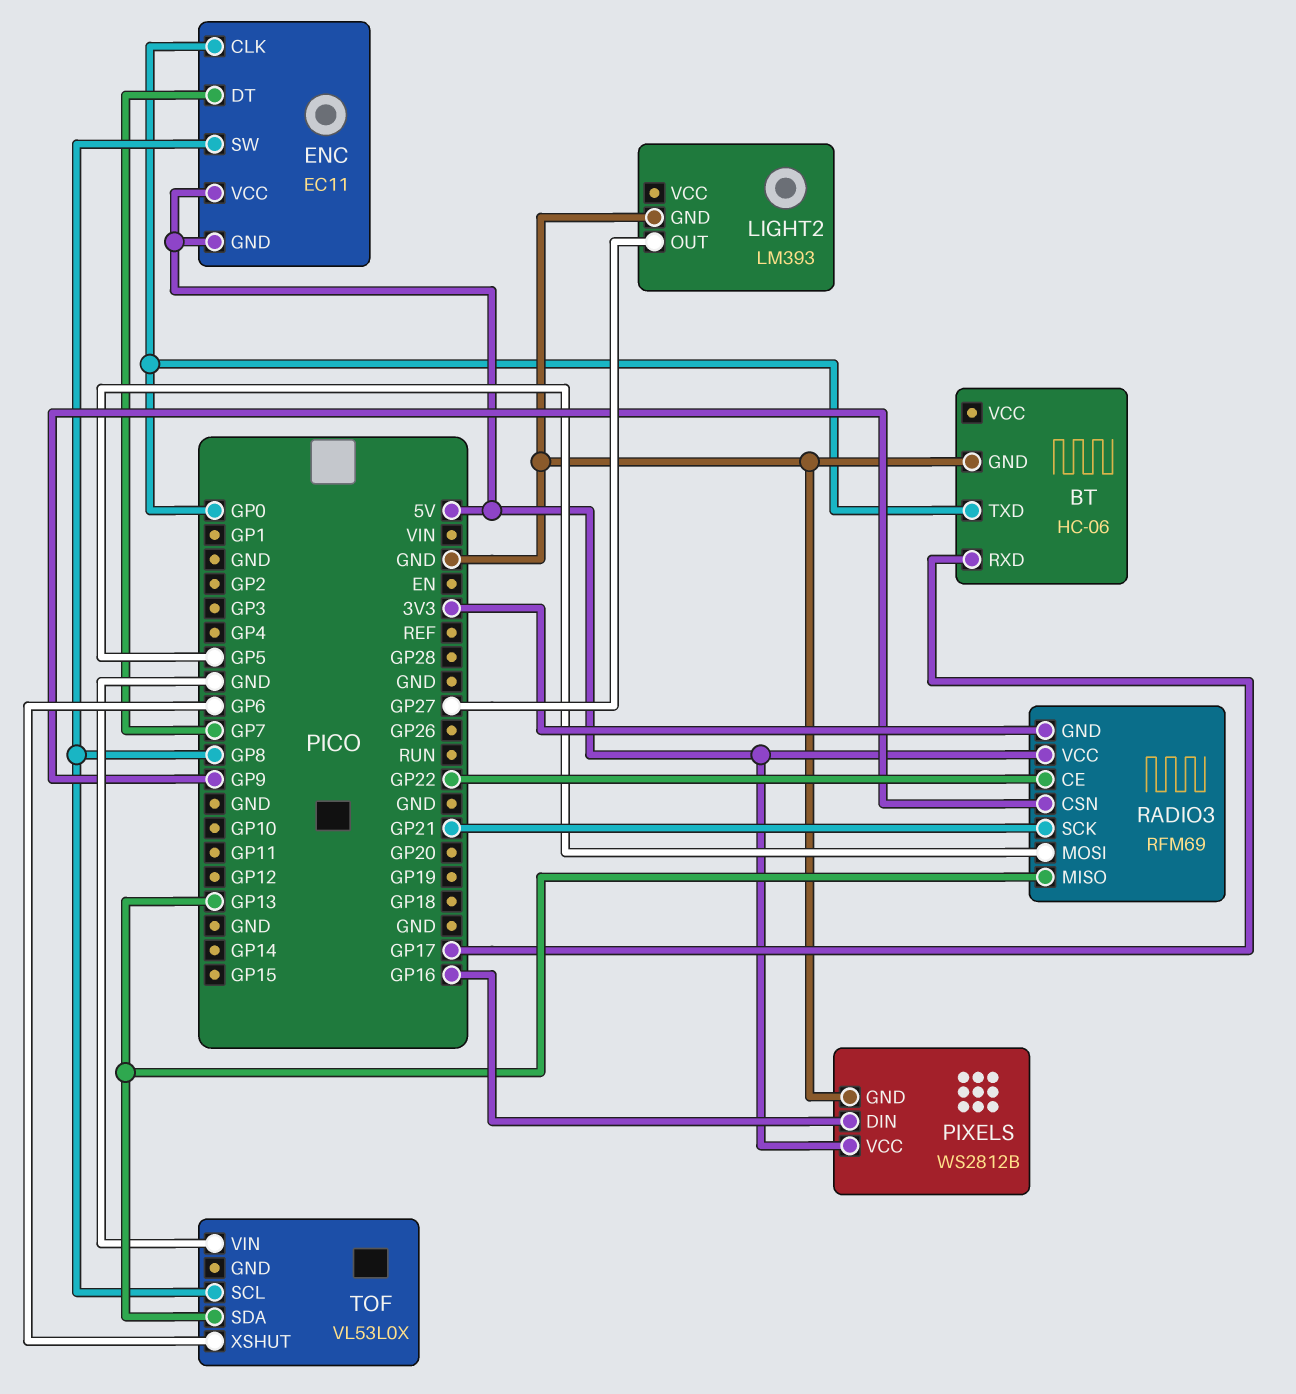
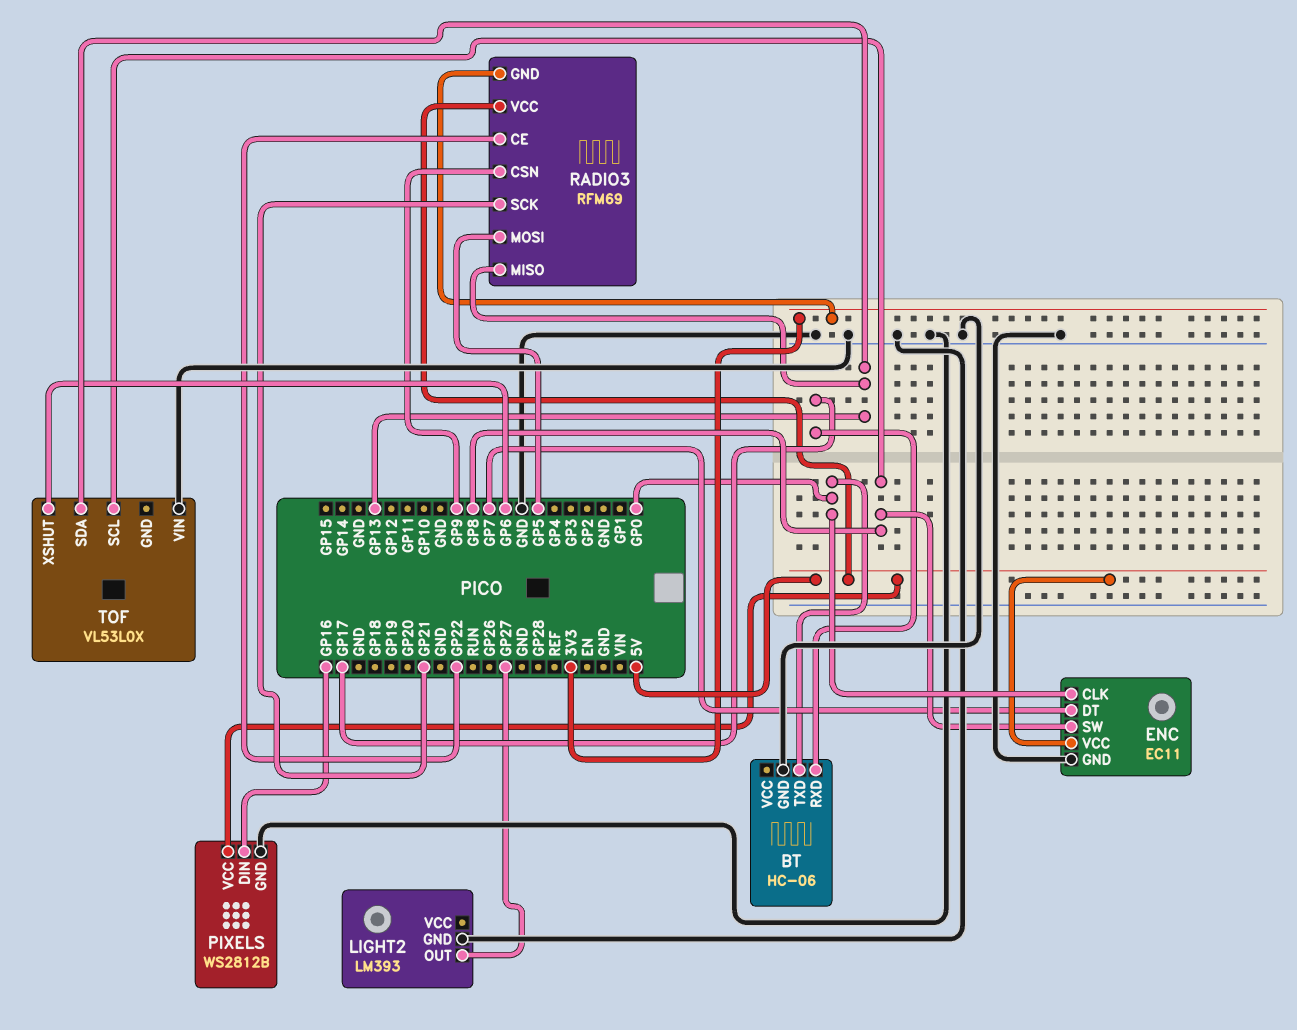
ENC pin GND: 5V -> GND

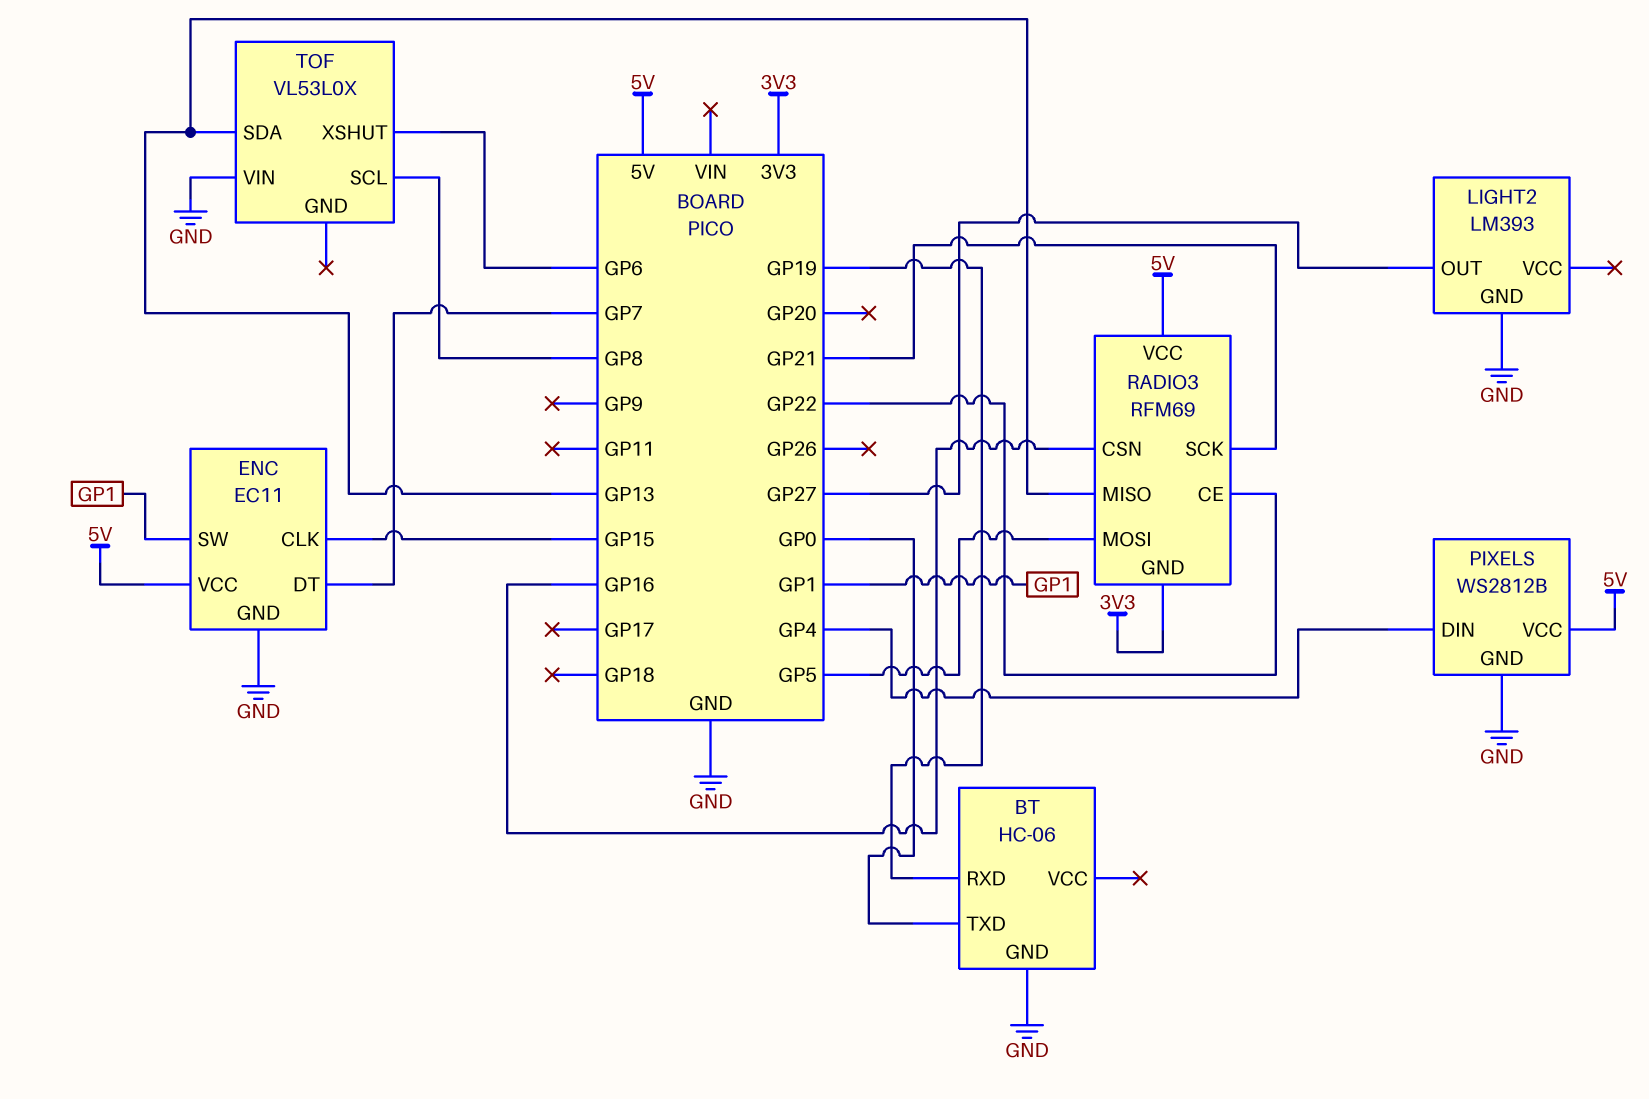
BT pin RXD: GP17 -> GP19
ENC pin CLK: GP0 -> GP15
ENC pin SW: GP8 -> GP1
PIXELS pin DIN: GP16 -> GP4
RADIO3 pin CSN: GP9 -> GP16

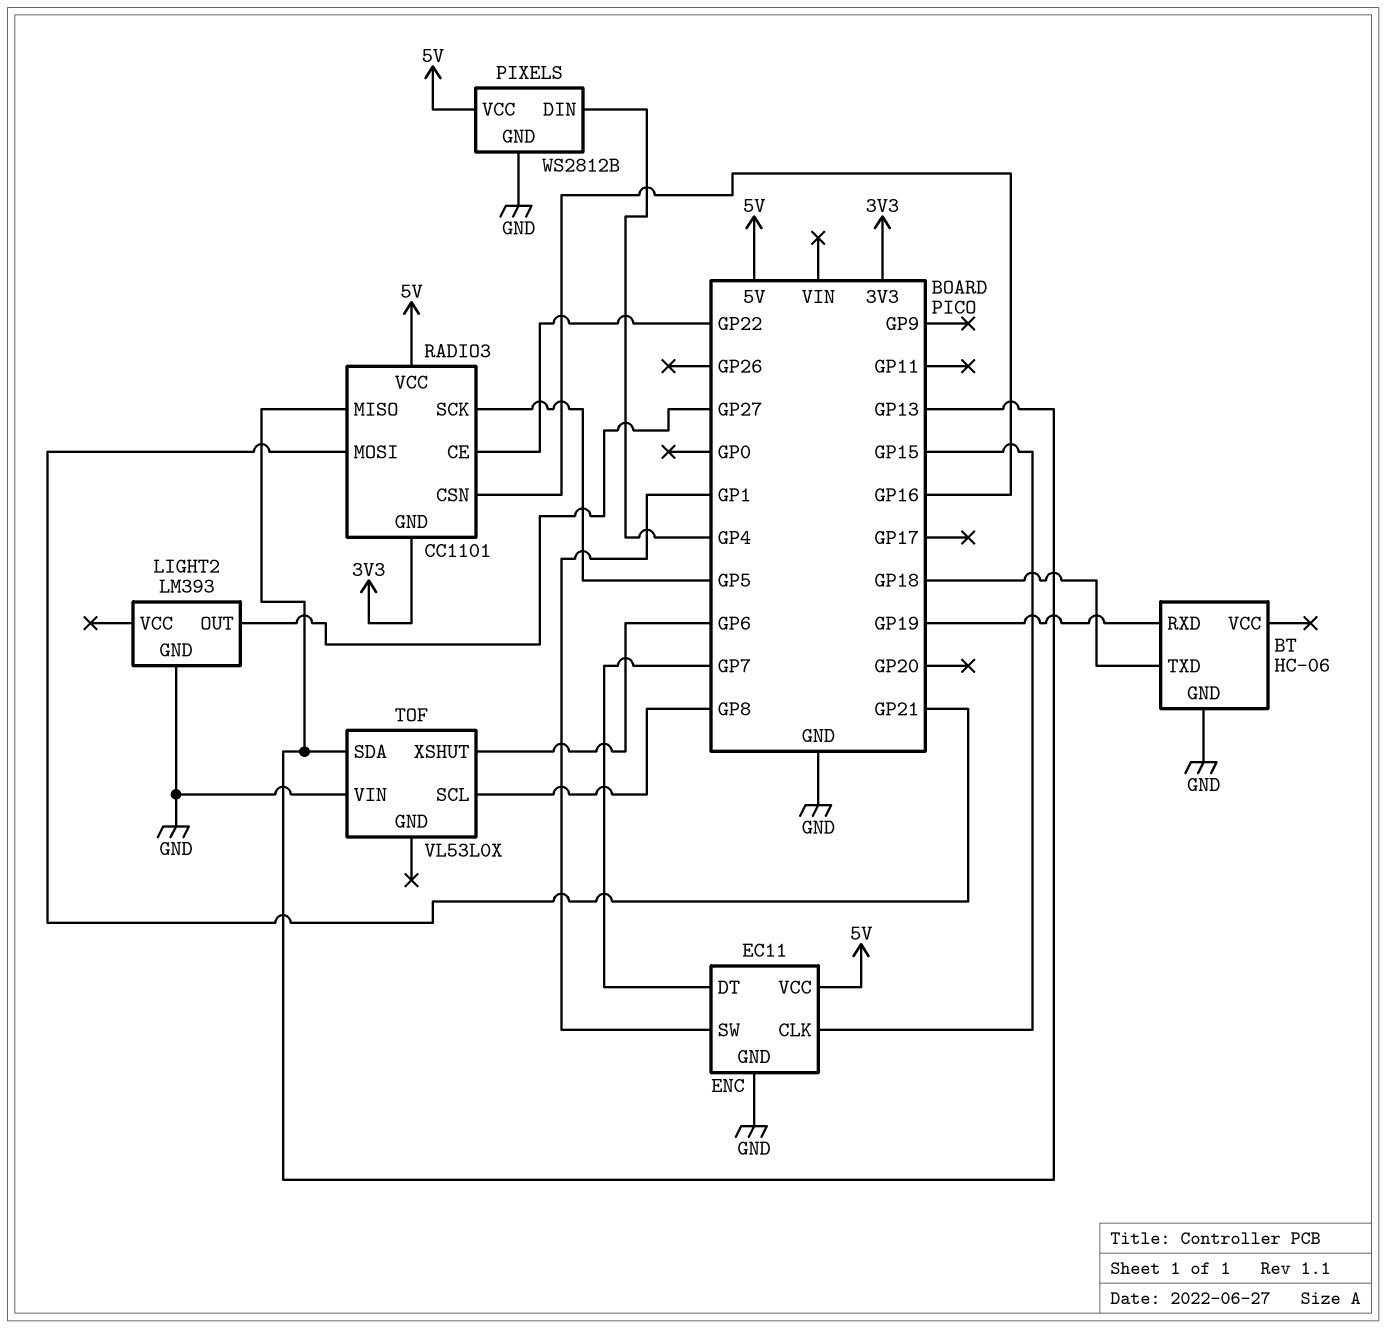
BT pin TXD: GP0 -> GP18
RADIO3: RFM69 -> CC1101
RADIO3 pin MOSI: GP5 -> GP21
RADIO3 pin SCK: GP21 -> GP5

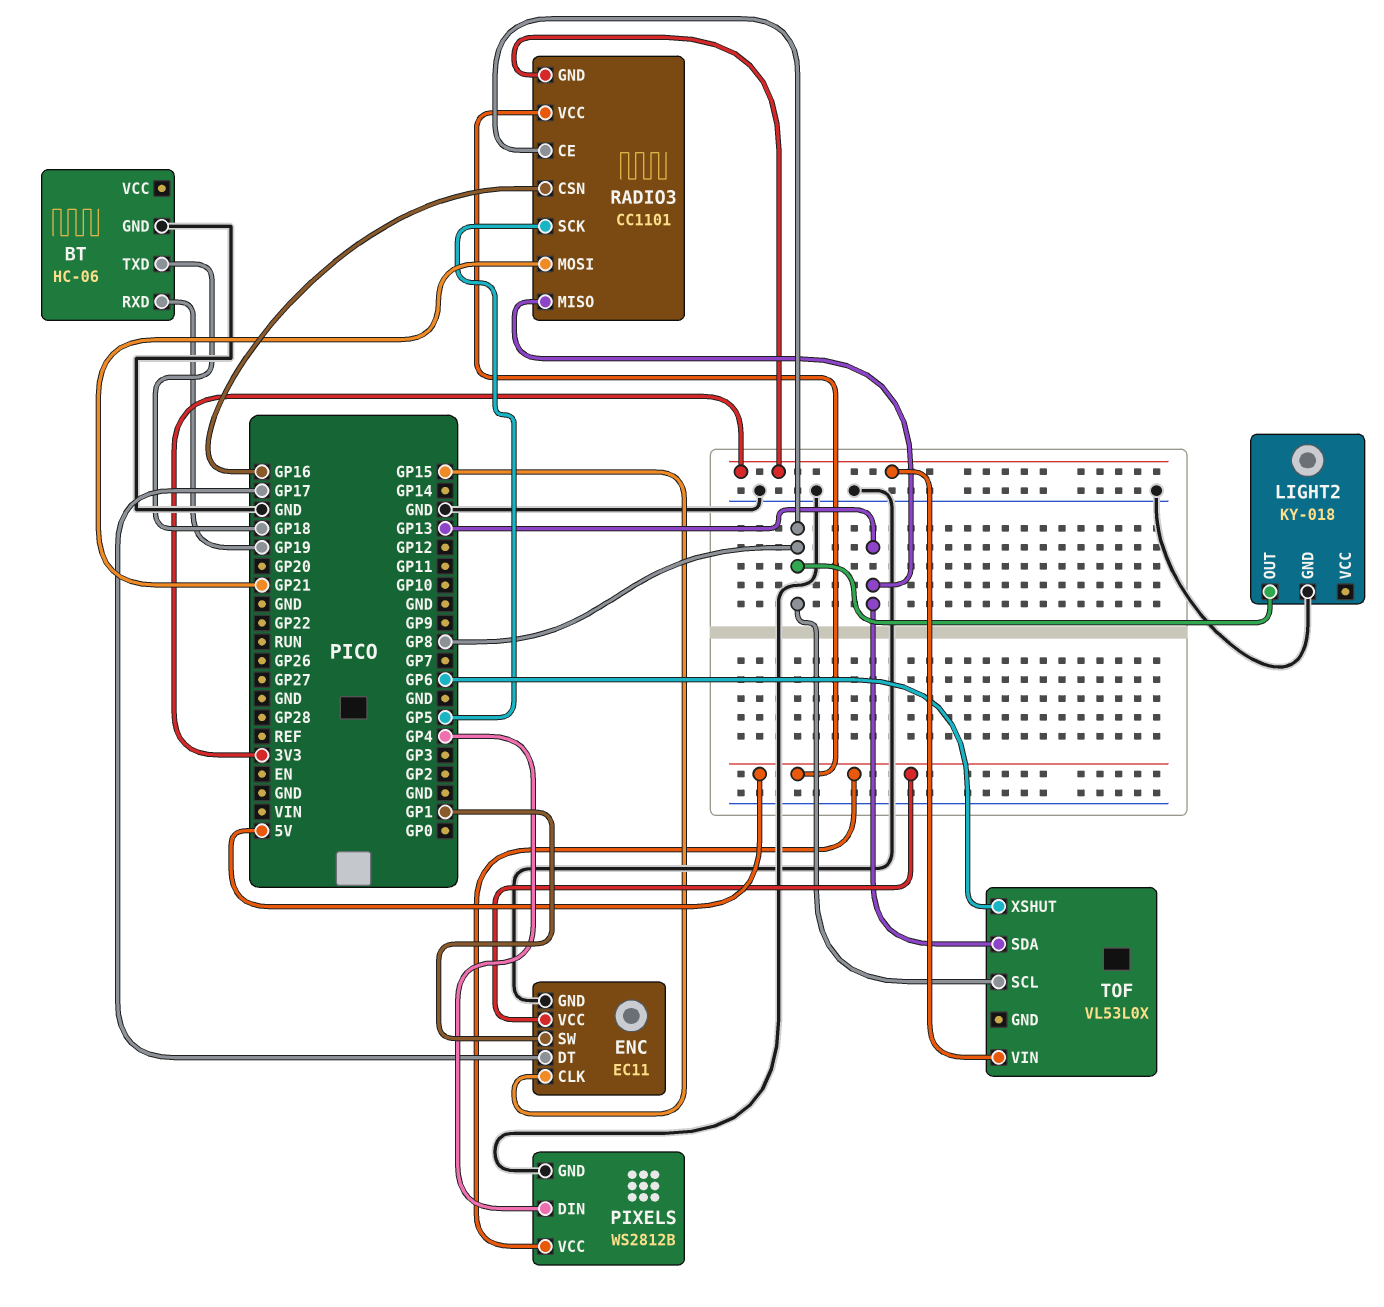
ENC pin DT: GP7 -> GP17
LIGHT2: LM393 -> KY-018
LIGHT2 pin OUT: GP27 -> GP8
RADIO3 pin CE: GP22 -> GP8
TOF pin VIN: GND -> 3V3

